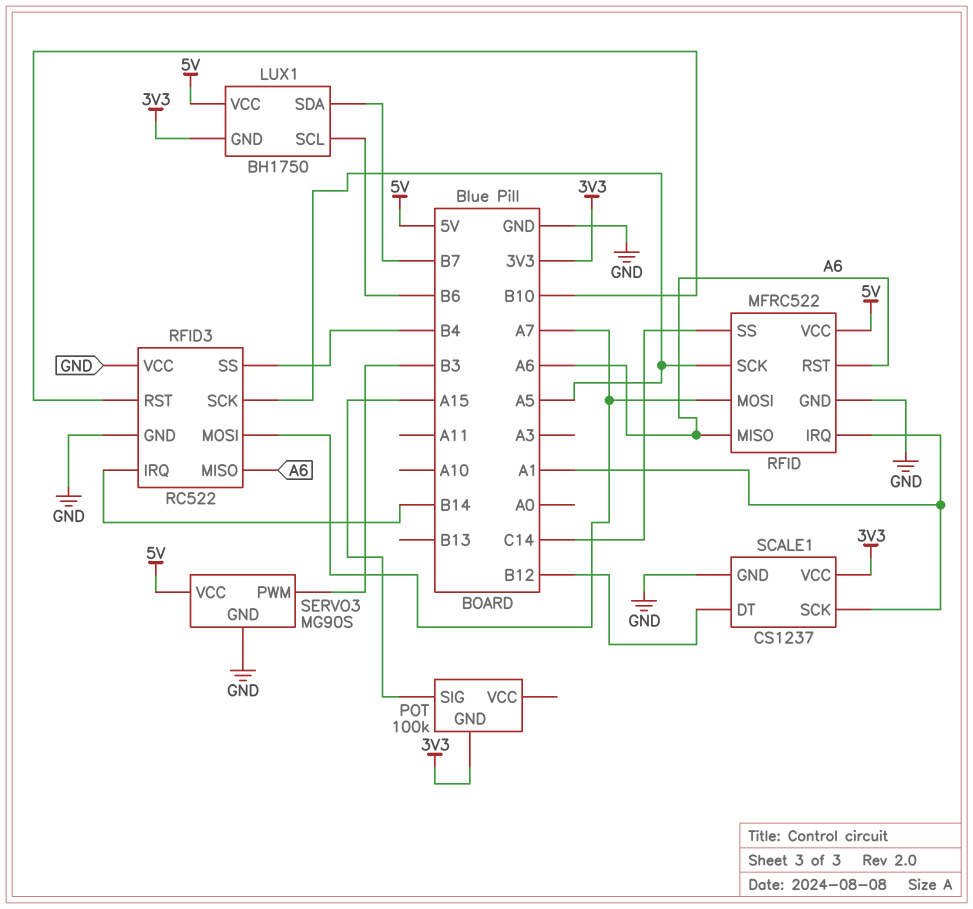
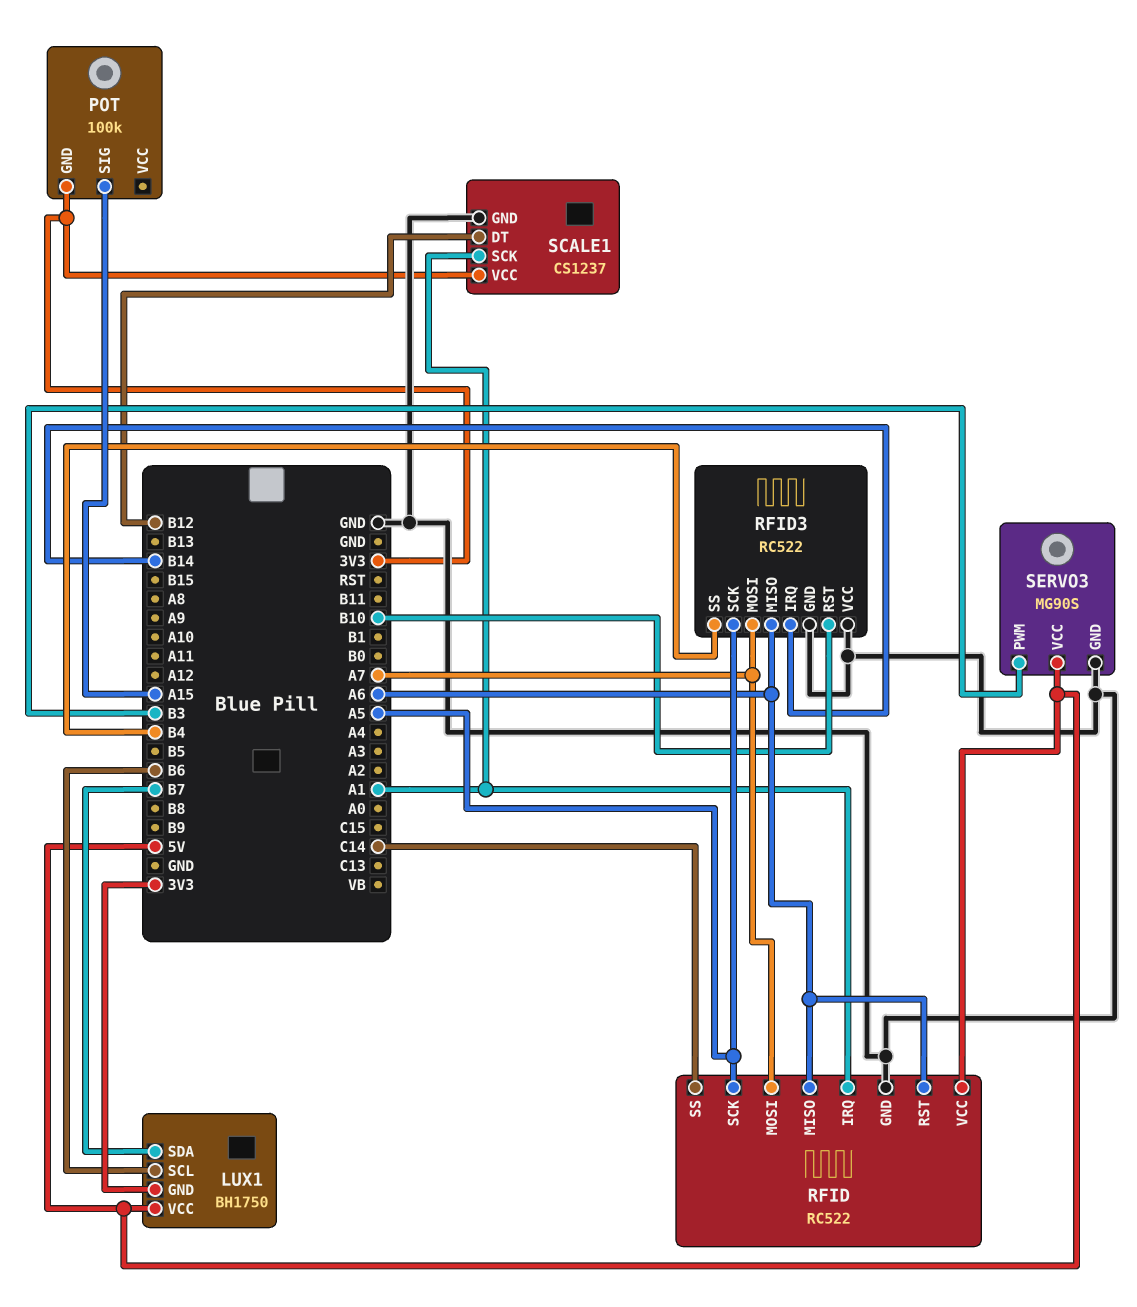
RFID: MFRC522 -> RC522

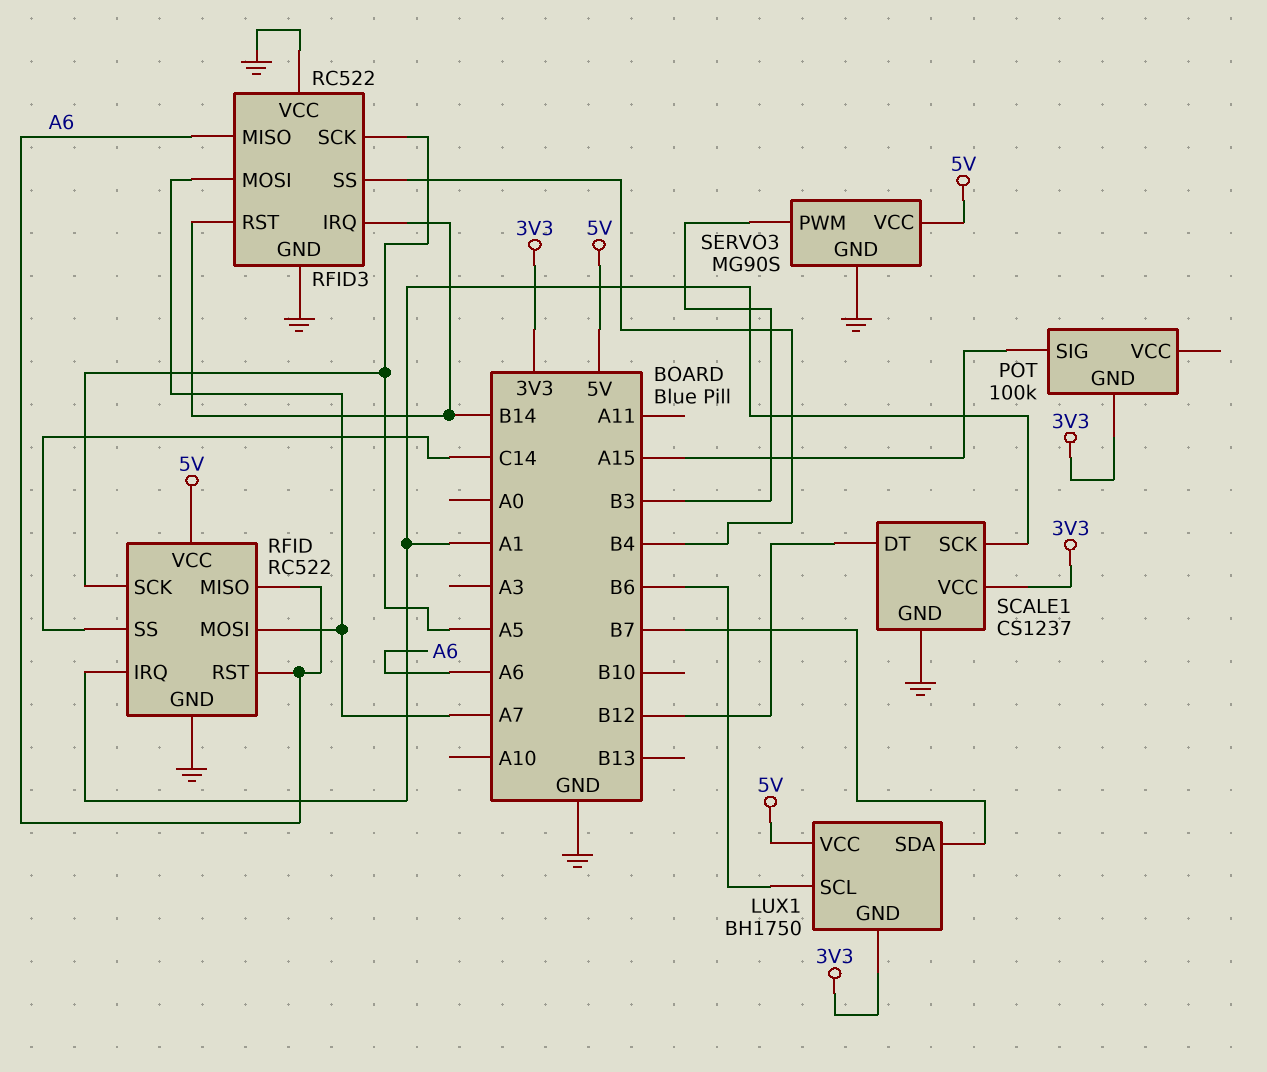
RFID3 pin RST: B10 -> B14

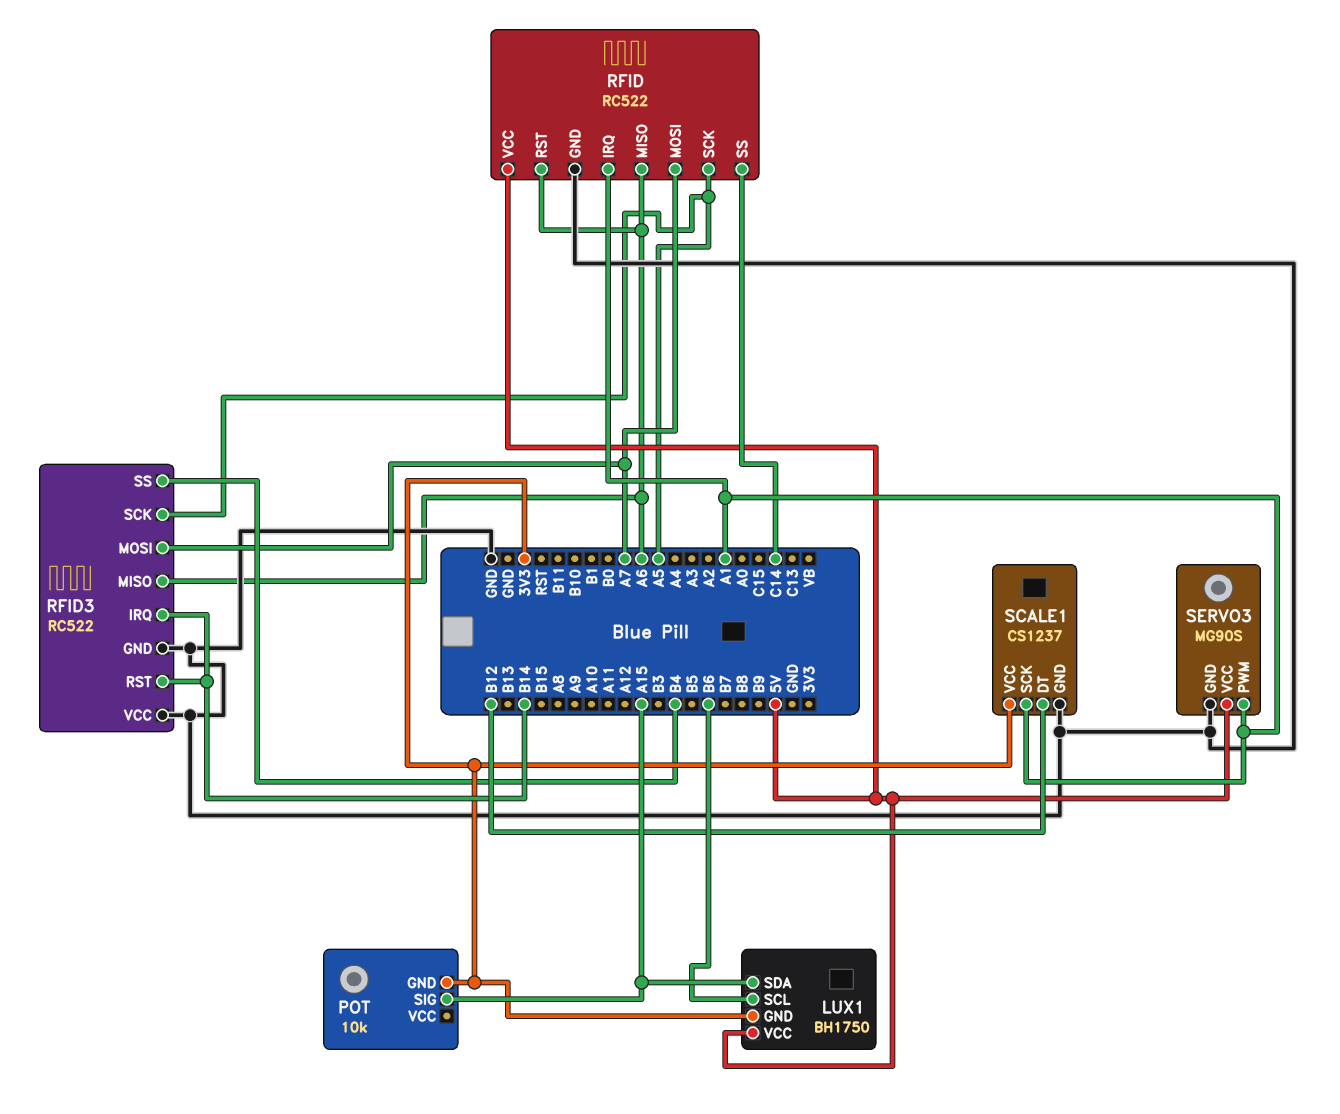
LUX1 pin SDA: B7 -> A15
POT: 100k -> 10k
SERVO3 pin PWM: B3 -> A1

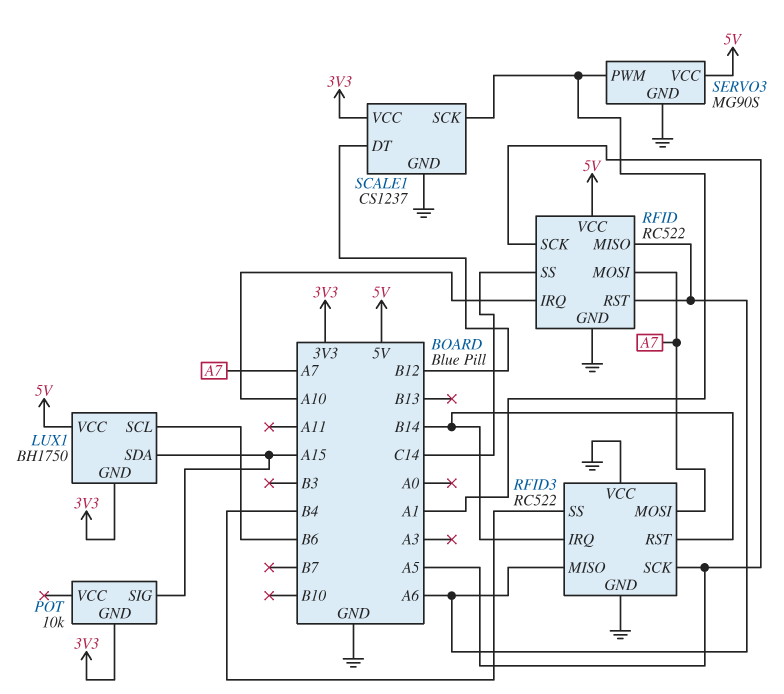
RFID pin IRQ: A1 -> A10

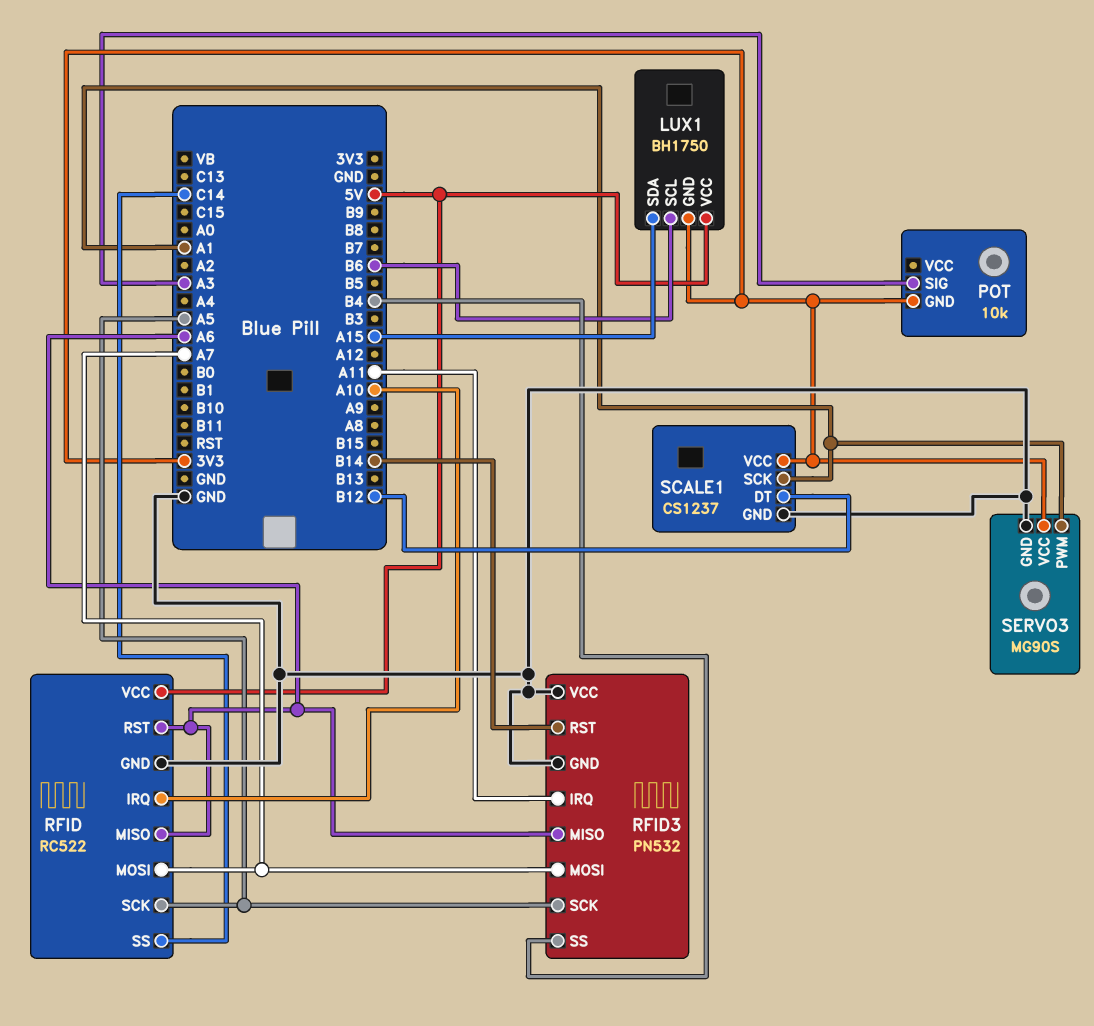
POT pin SIG: A15 -> A3
RFID3: RC522 -> PN532
RFID3 pin IRQ: B14 -> A11
SERVO3 pin VCC: 5V -> 3V3

